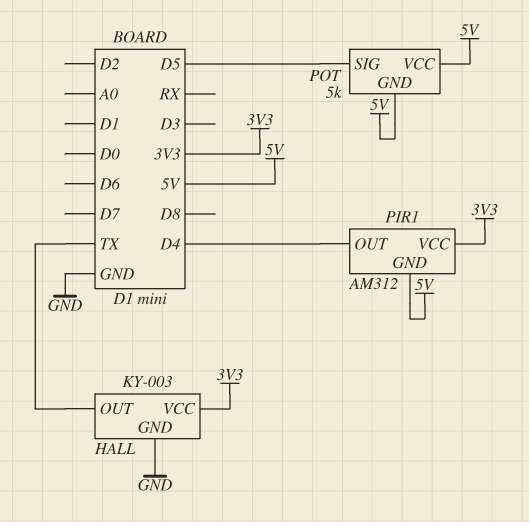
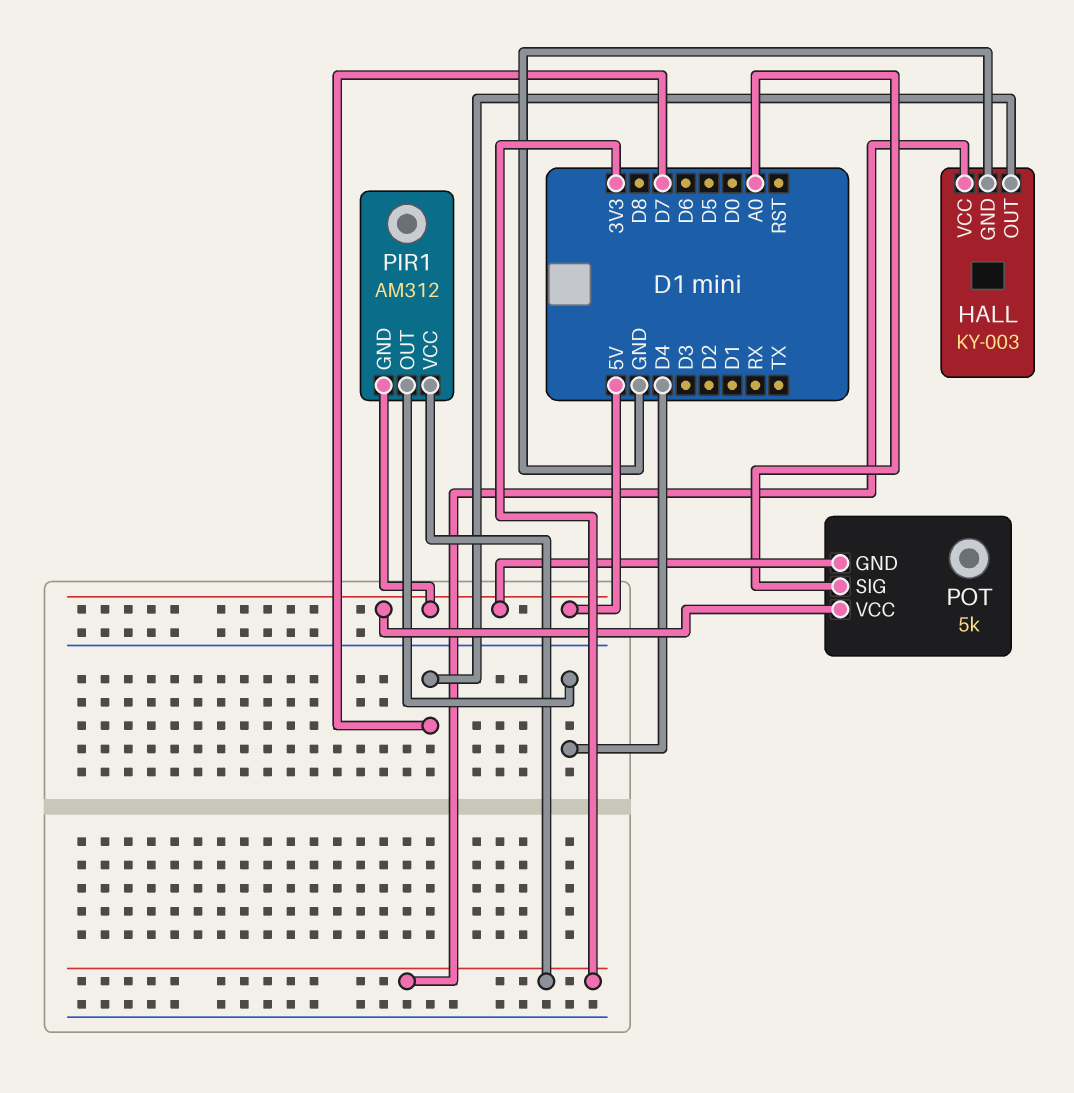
HALL pin OUT: TX -> D7
POT pin SIG: D5 -> A0

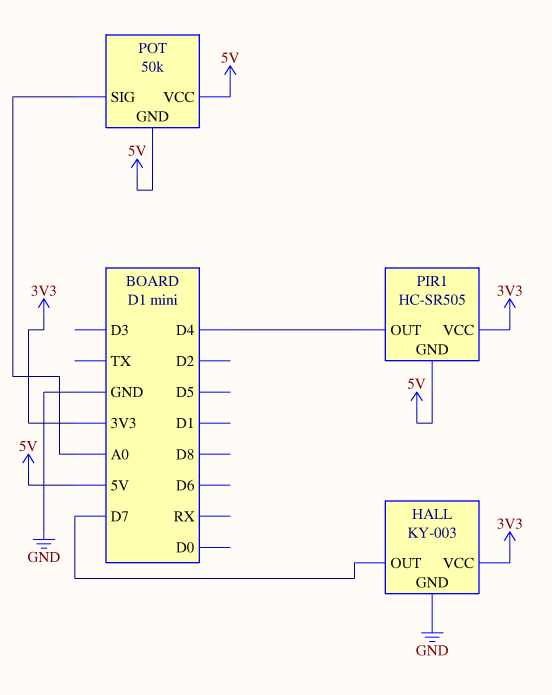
PIR1: AM312 -> HC-SR505
POT: 5k -> 50k

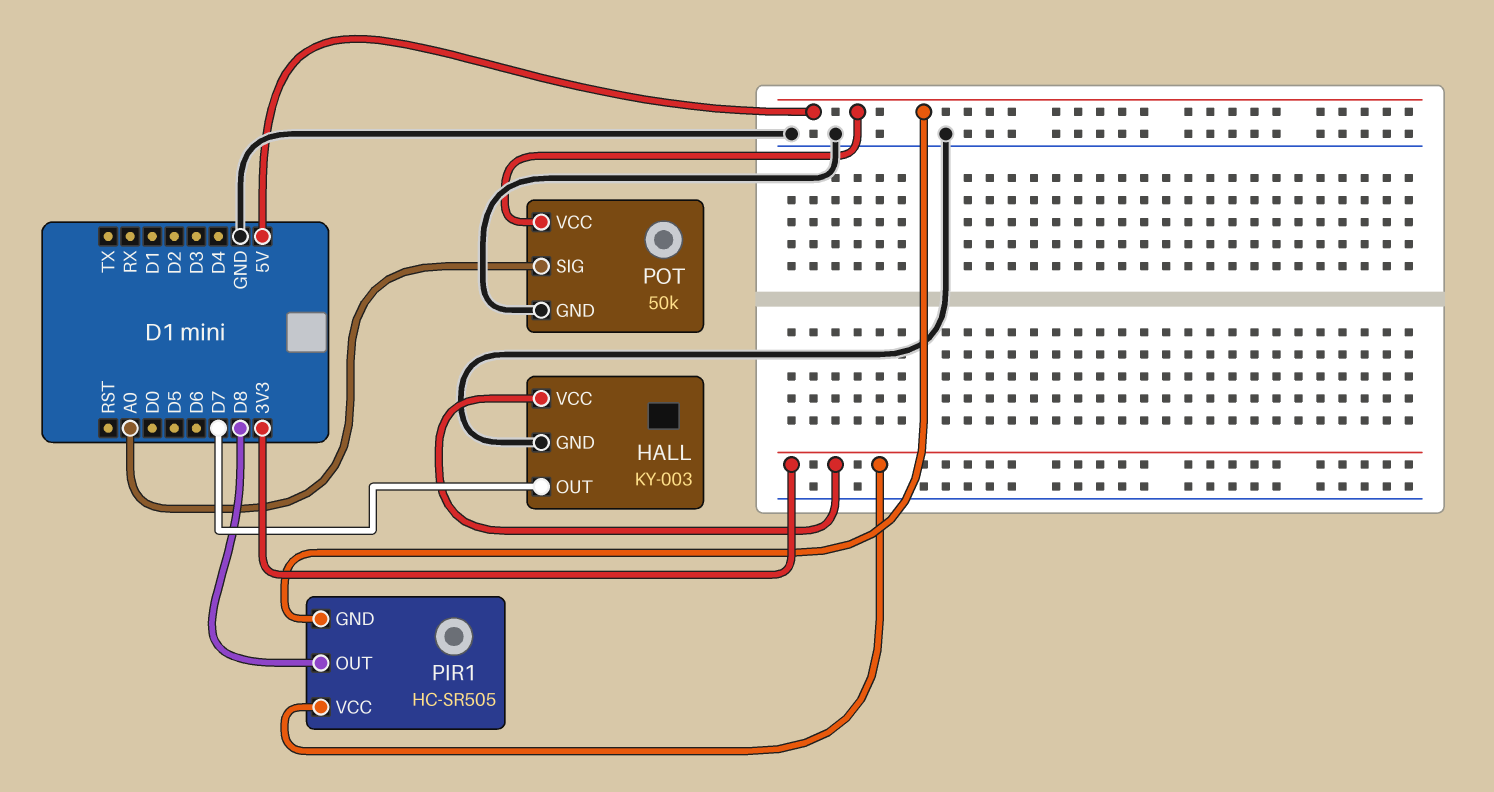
PIR1 pin OUT: D4 -> D8
POT pin GND: 5V -> GND

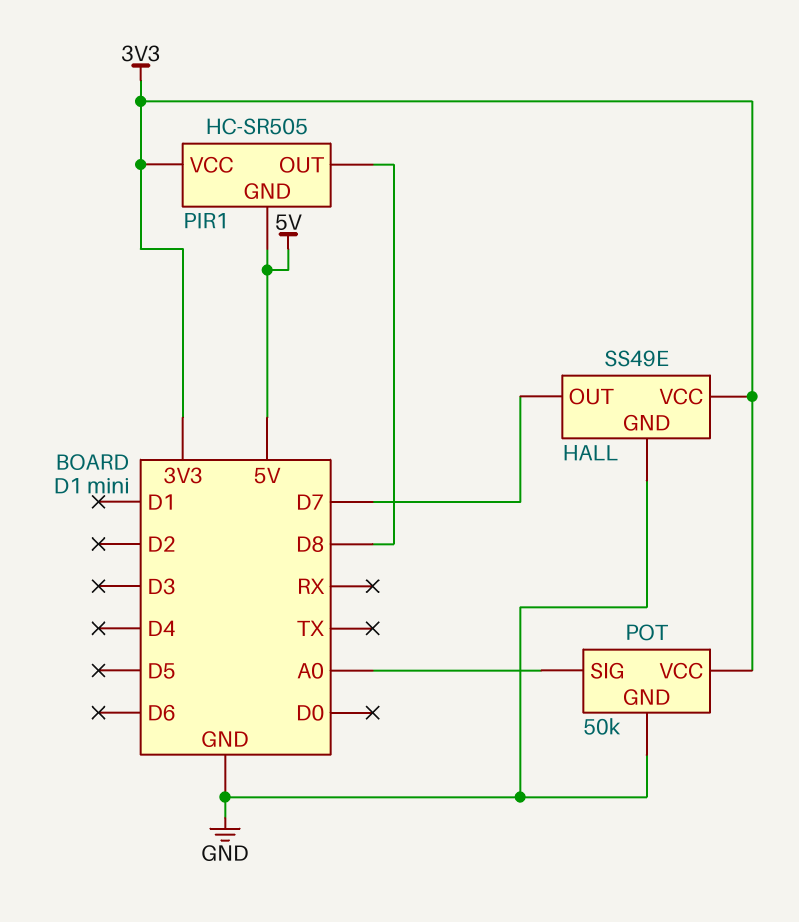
HALL: KY-003 -> SS49E
POT pin VCC: 5V -> 3V3

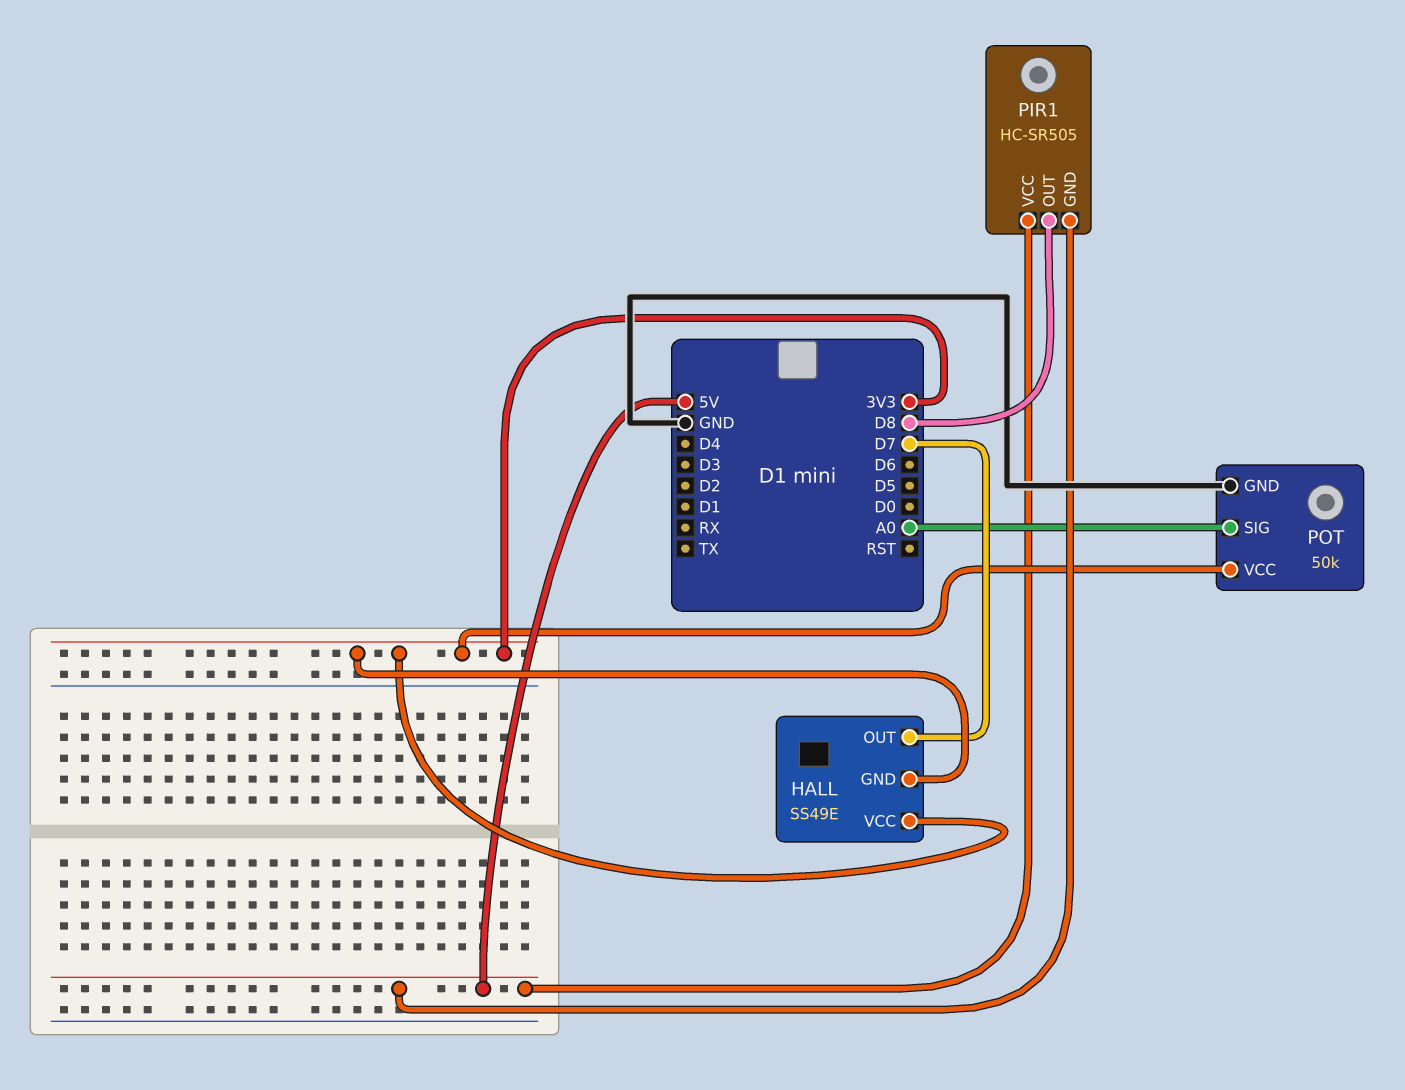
HALL pin GND: GND -> 3V3
PIR1 pin VCC: 3V3 -> 5V

